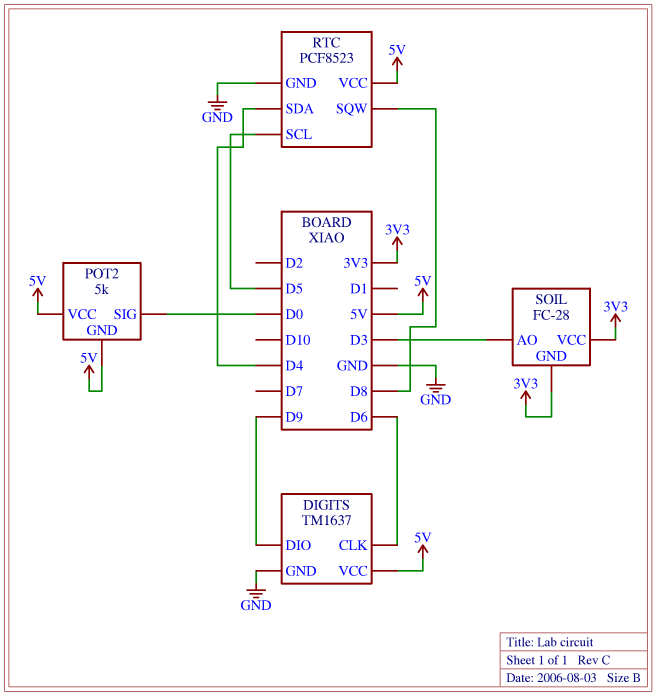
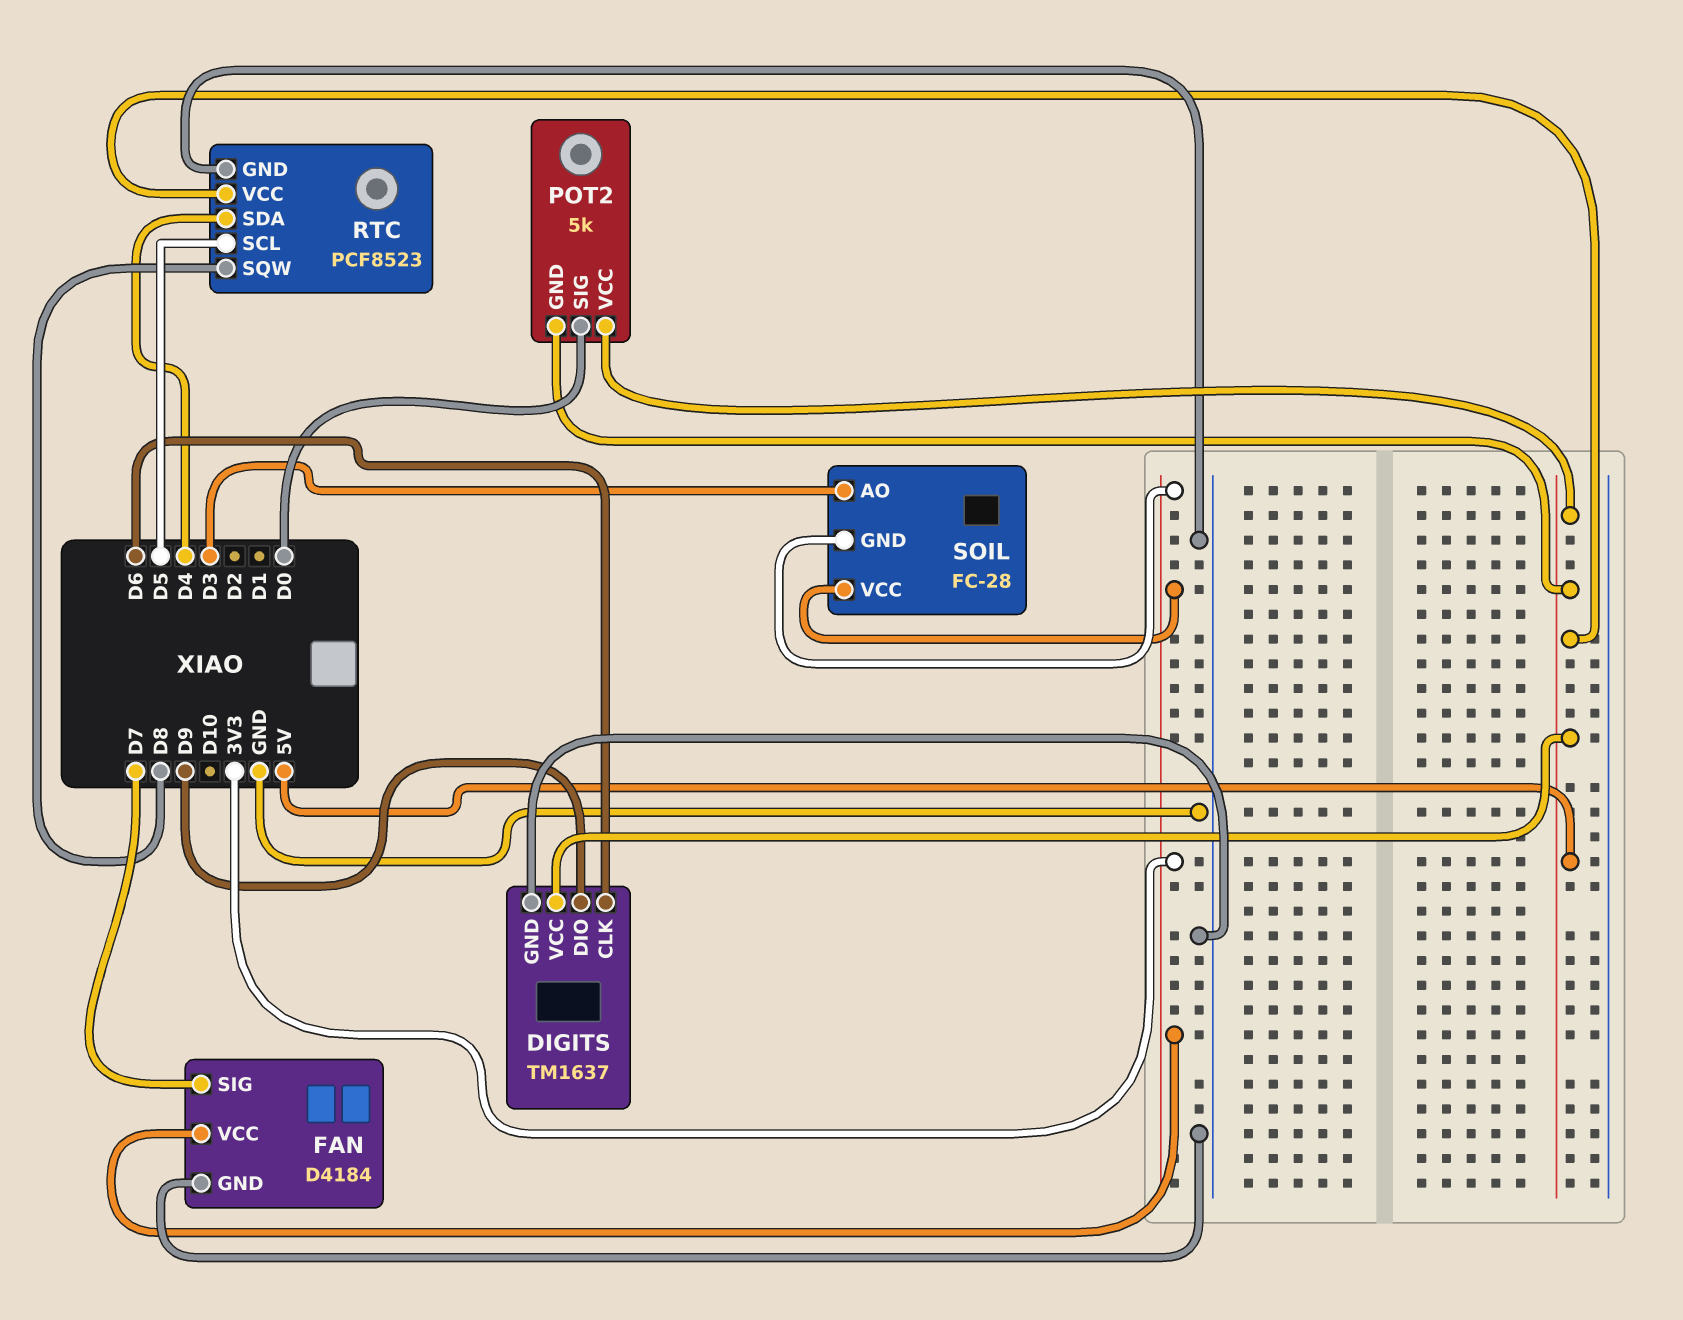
FAN: none -> D4184
FAN pin GND: none -> GND
FAN pin SIG: none -> D7
FAN pin VCC: none -> 3V3

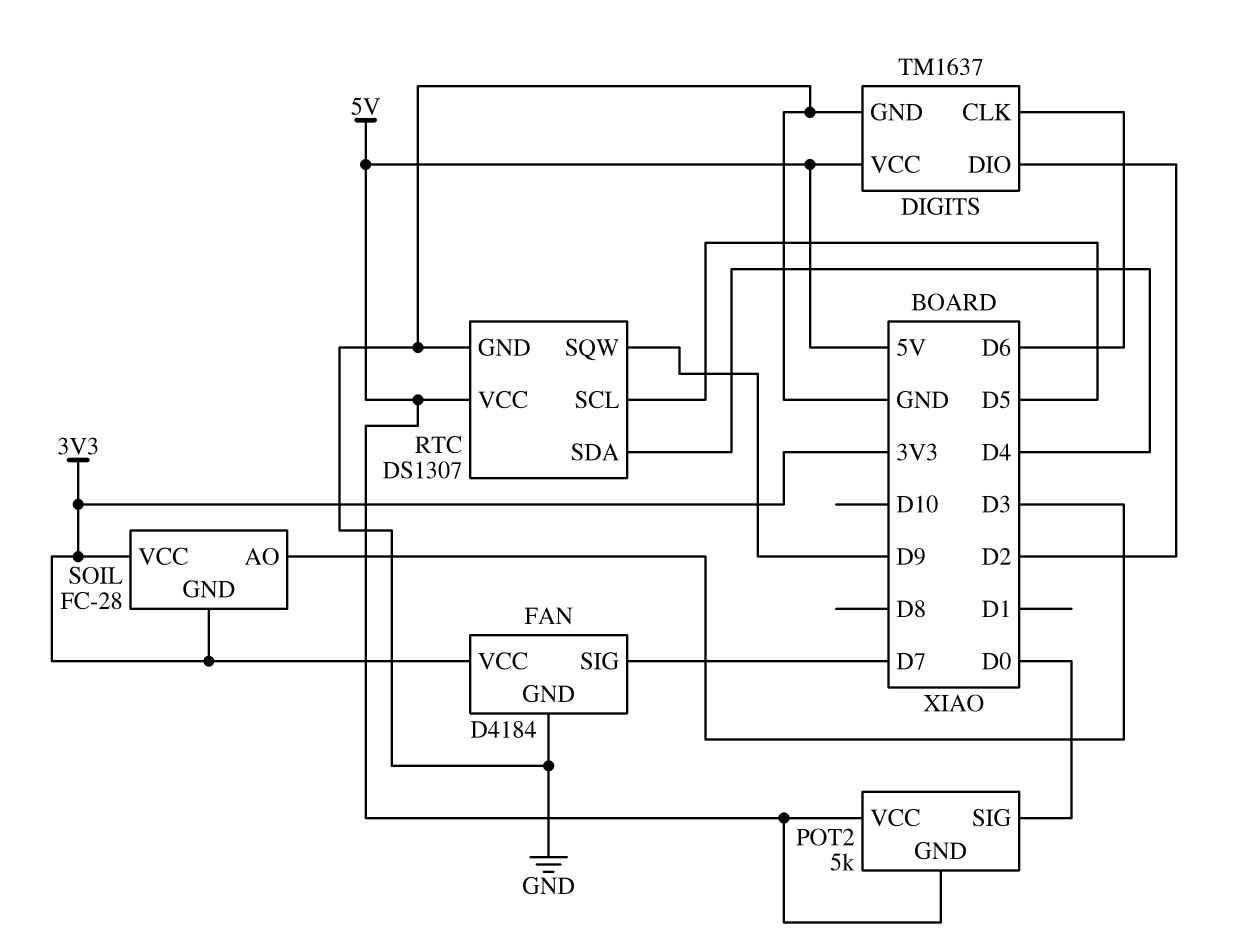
DIGITS pin DIO: D9 -> D2
RTC: PCF8523 -> DS1307
RTC pin SQW: D8 -> D9

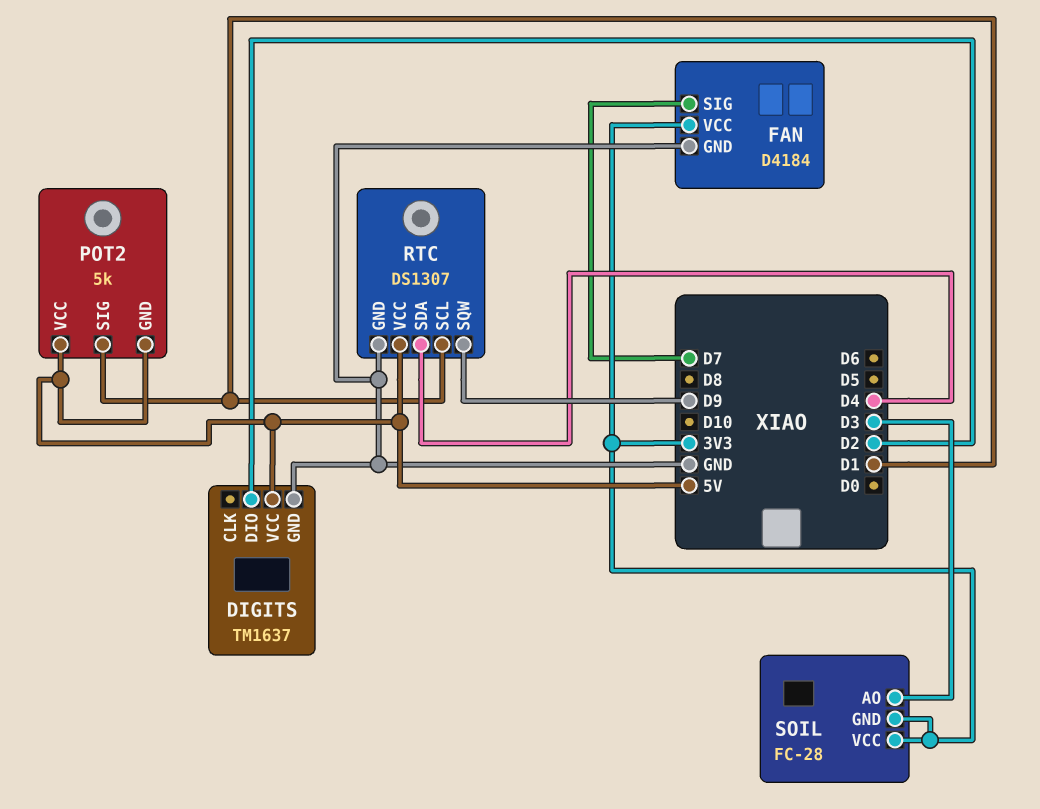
DIGITS pin CLK: D6 -> none
POT2 pin SIG: D0 -> D1
RTC pin SCL: D5 -> D1

